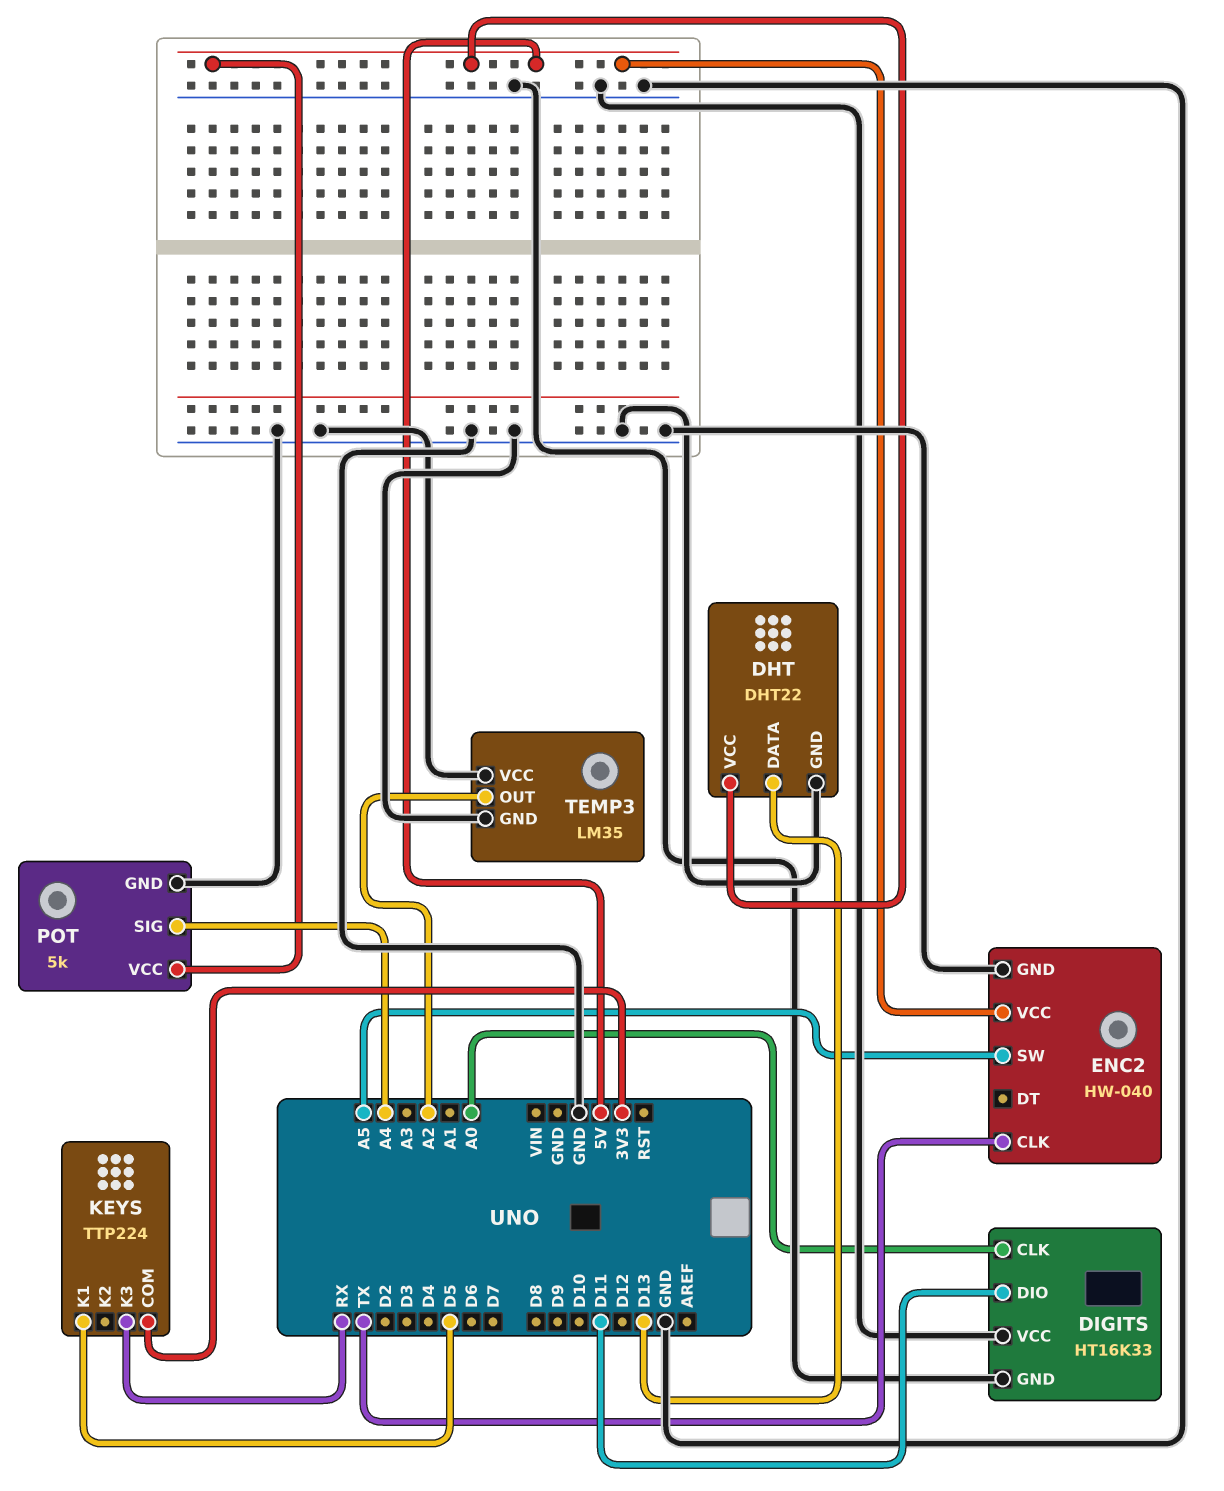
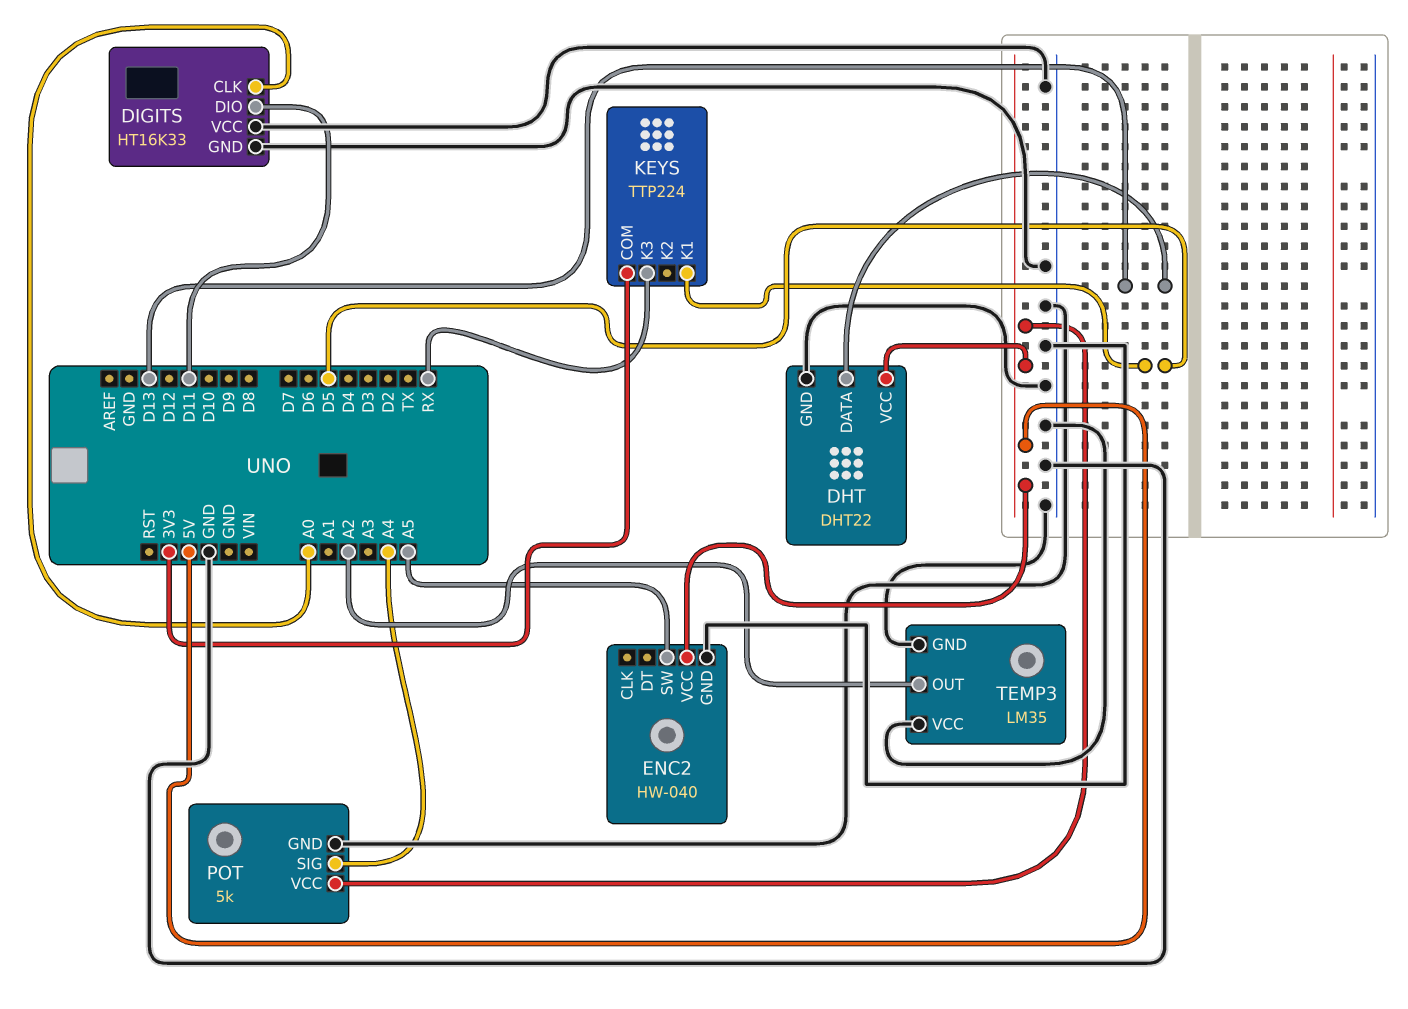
ENC2 pin CLK: TX -> none

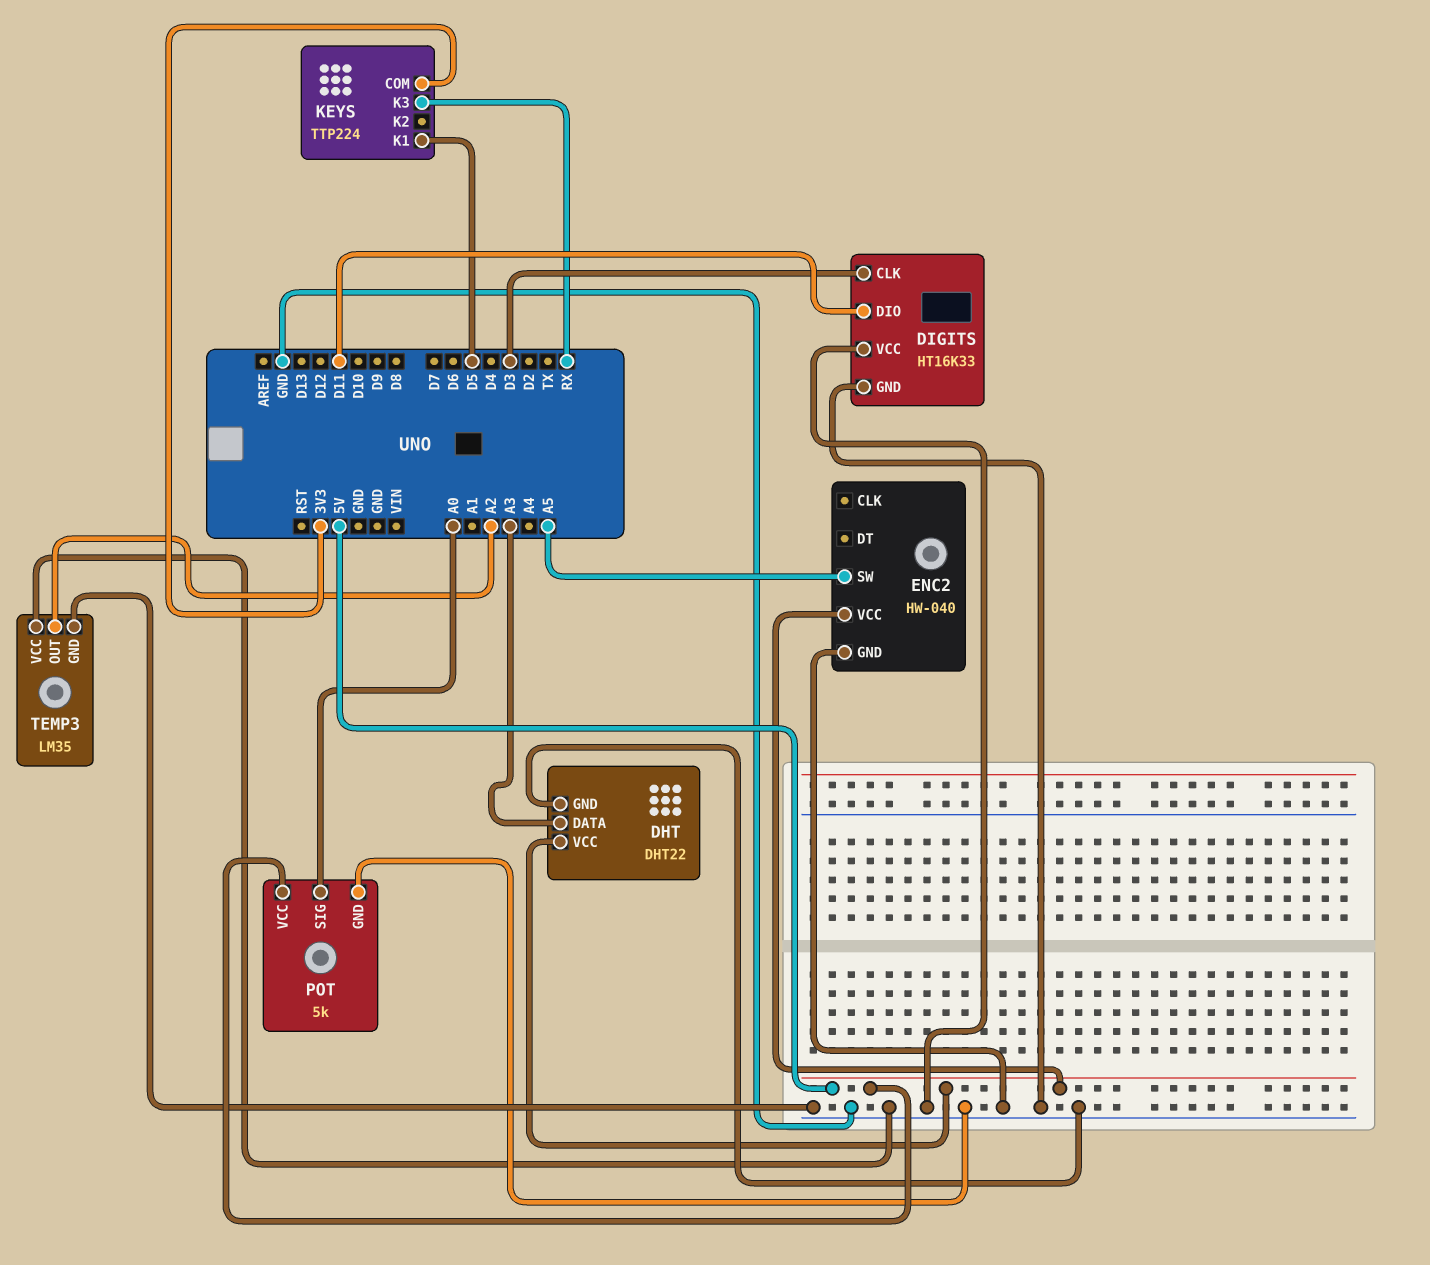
DHT pin DATA: D13 -> A3
DIGITS pin CLK: A0 -> D3
POT pin SIG: A4 -> A0

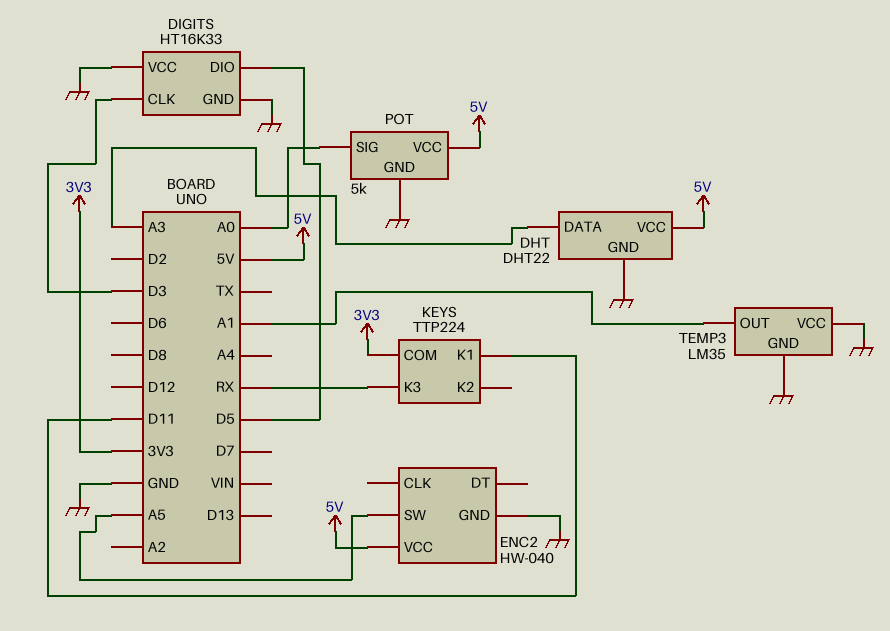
DIGITS pin DIO: D11 -> D5
KEYS pin K1: D5 -> D11
TEMP3 pin OUT: A2 -> A1

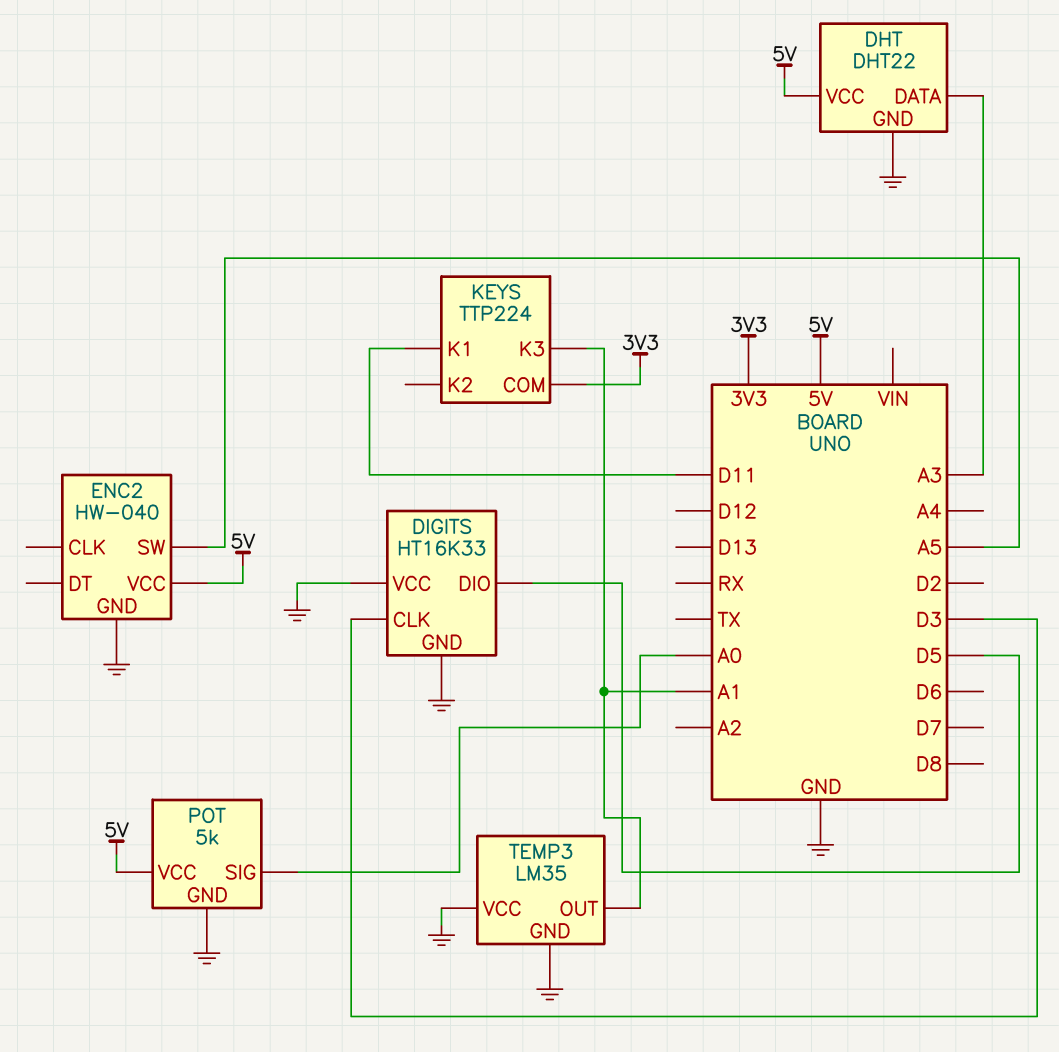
KEYS pin K3: RX -> A1

